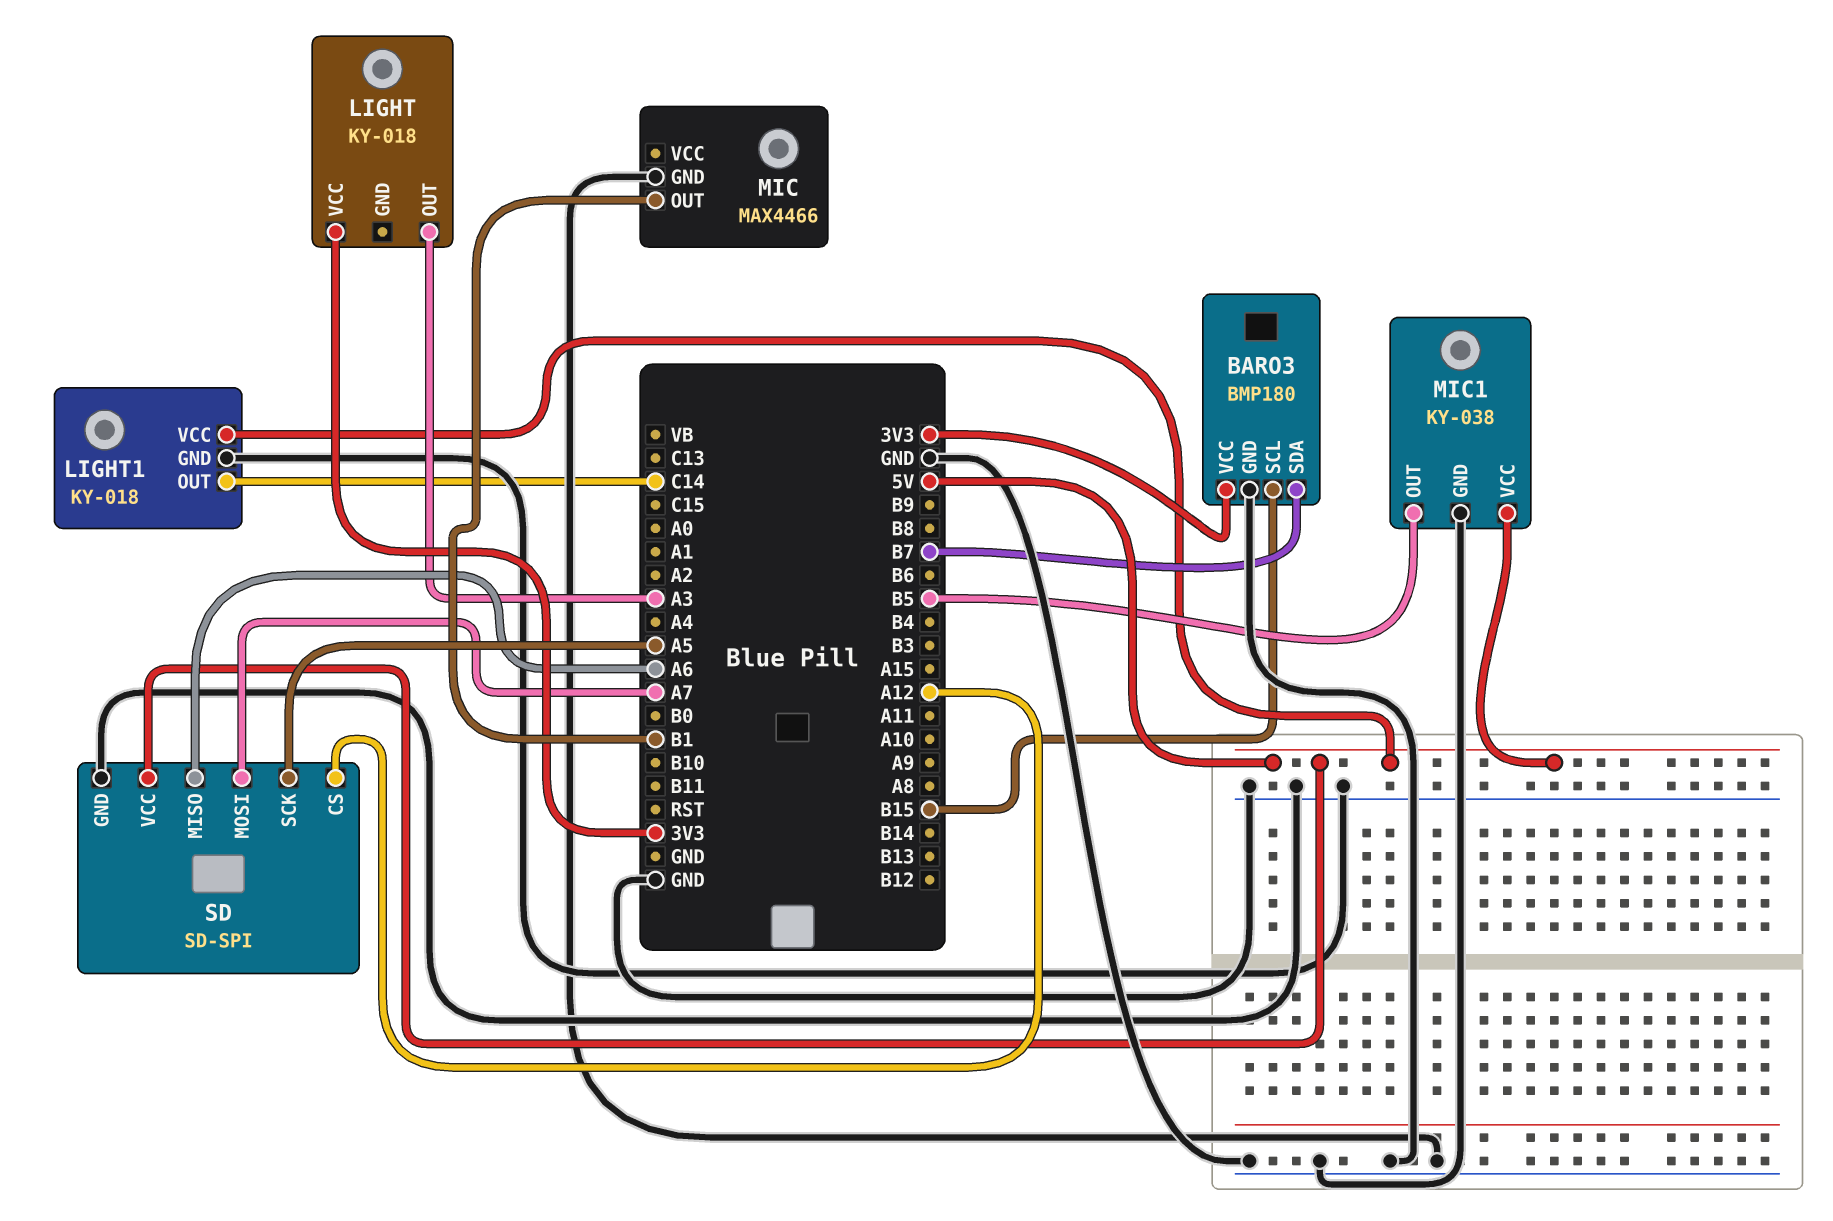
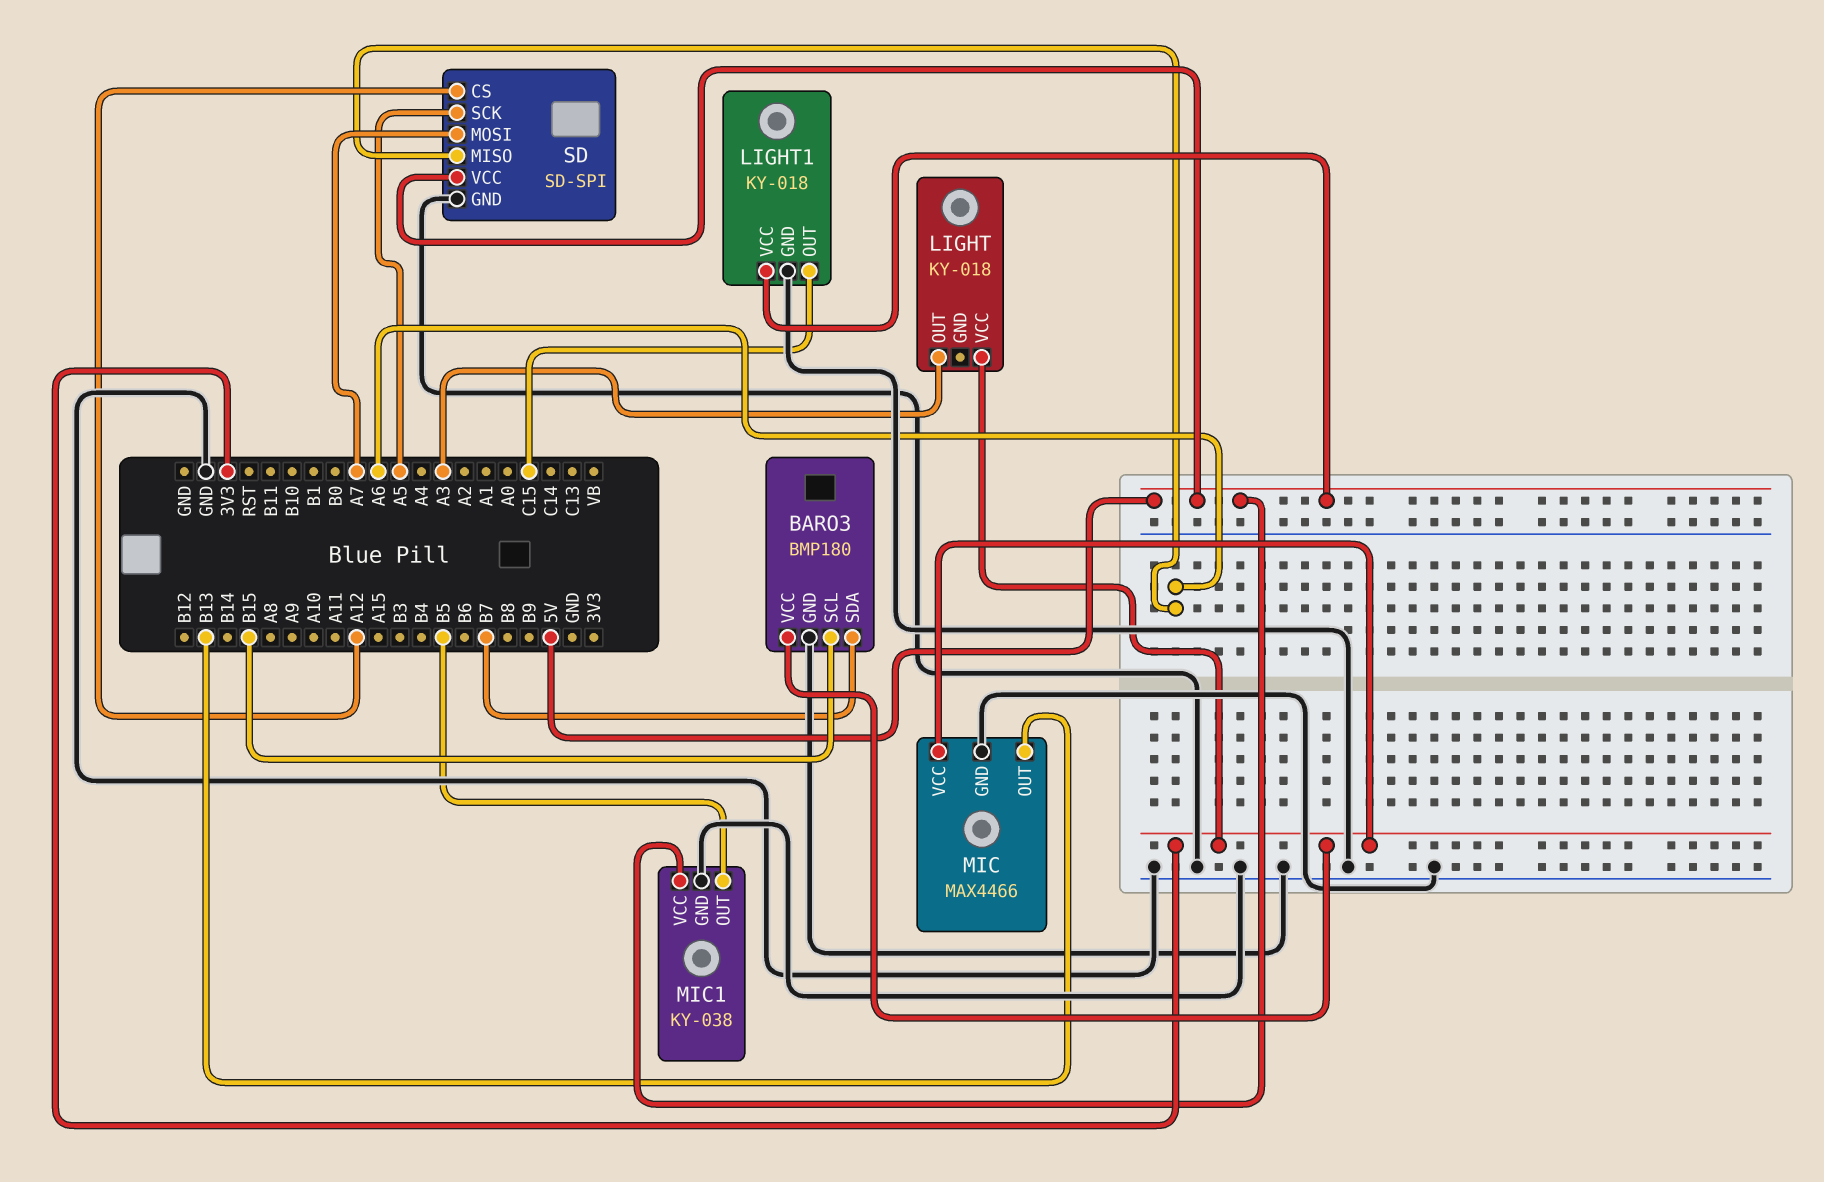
LIGHT1 pin OUT: C14 -> C15
MIC pin OUT: B1 -> B13
MIC pin VCC: none -> 3V3

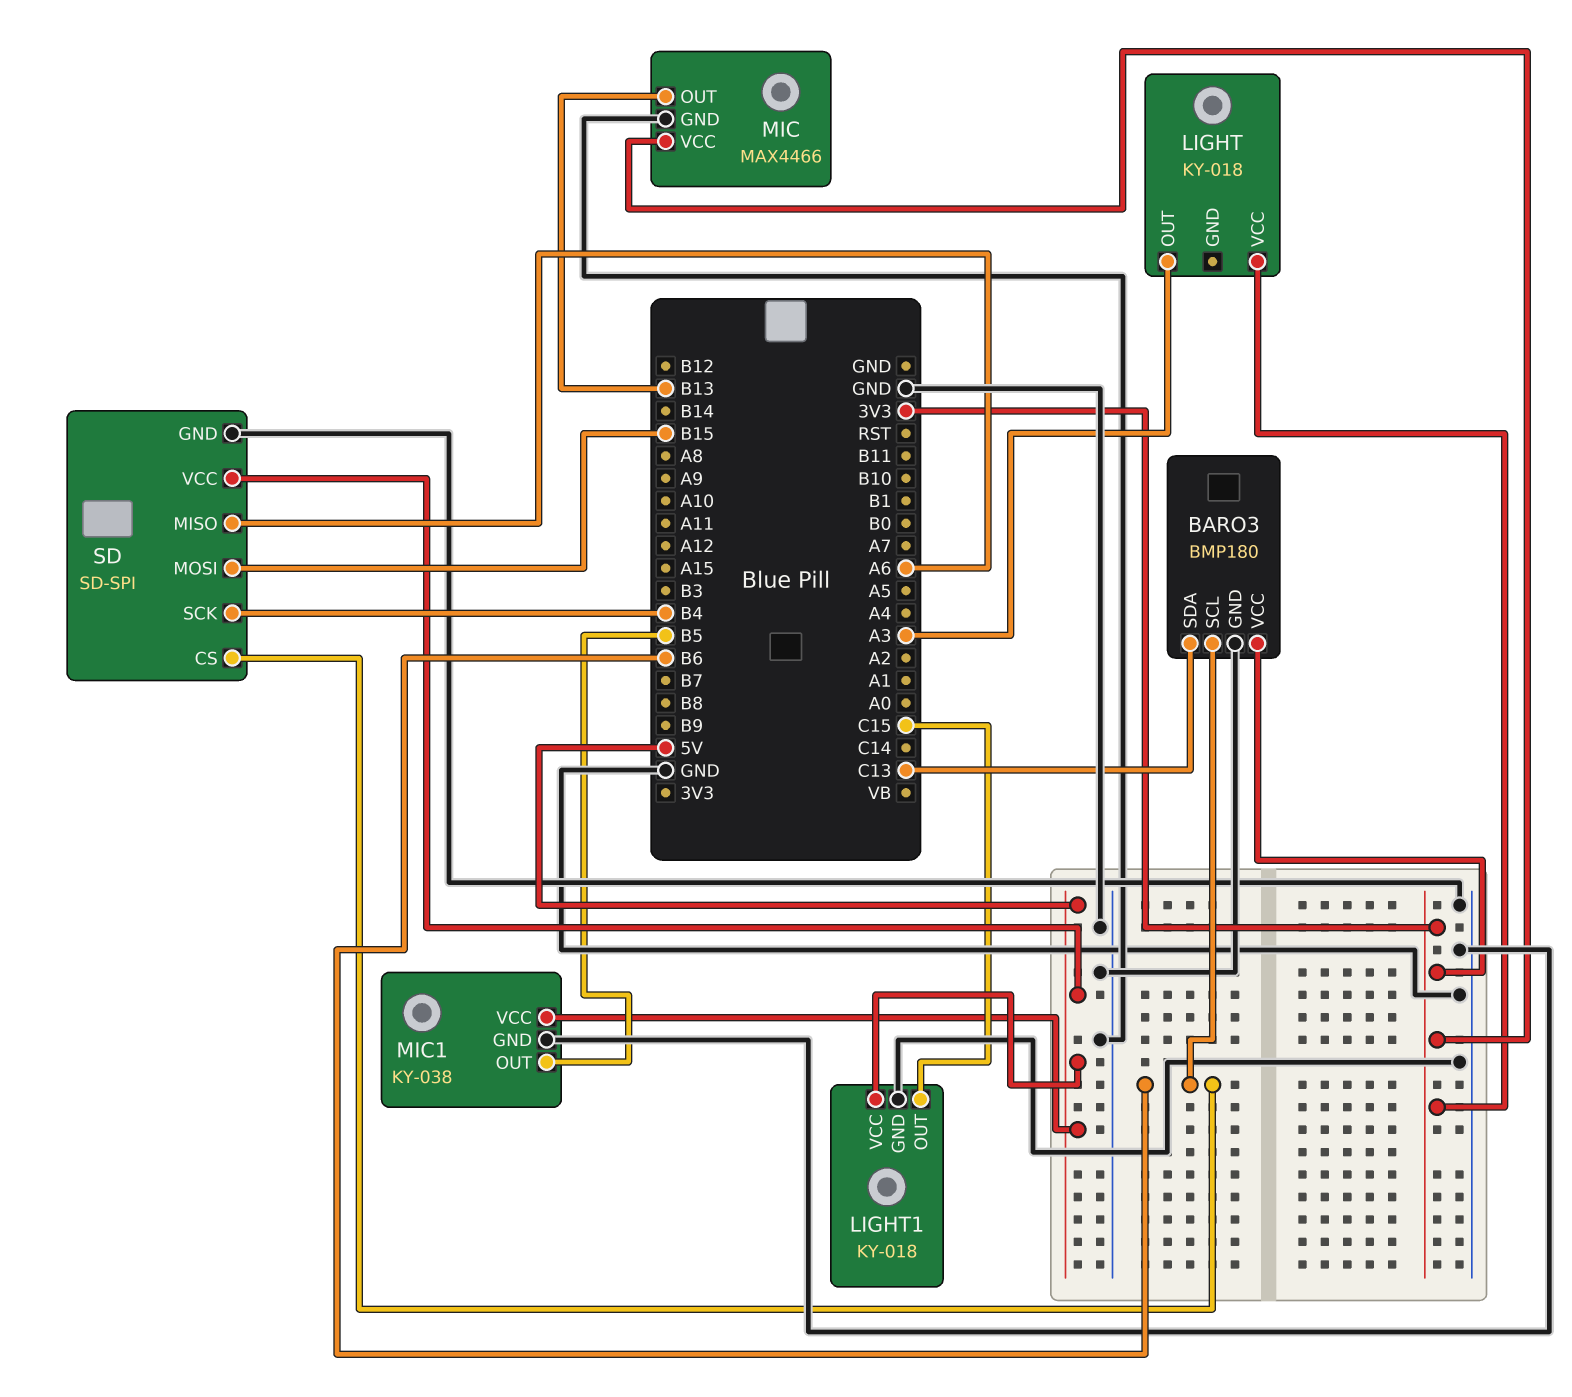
BARO3 pin SCL: B15 -> B6
BARO3 pin SDA: B7 -> C13
SD pin CS: A12 -> B6
SD pin MOSI: A7 -> B15
SD pin SCK: A5 -> B4

